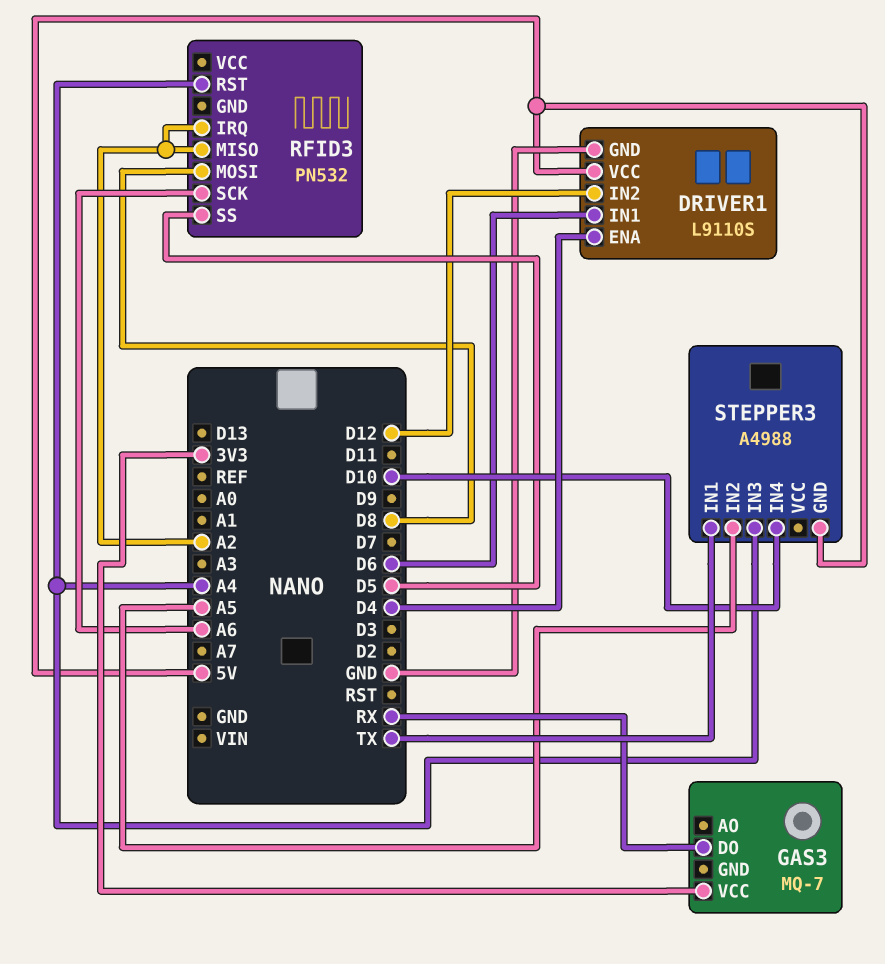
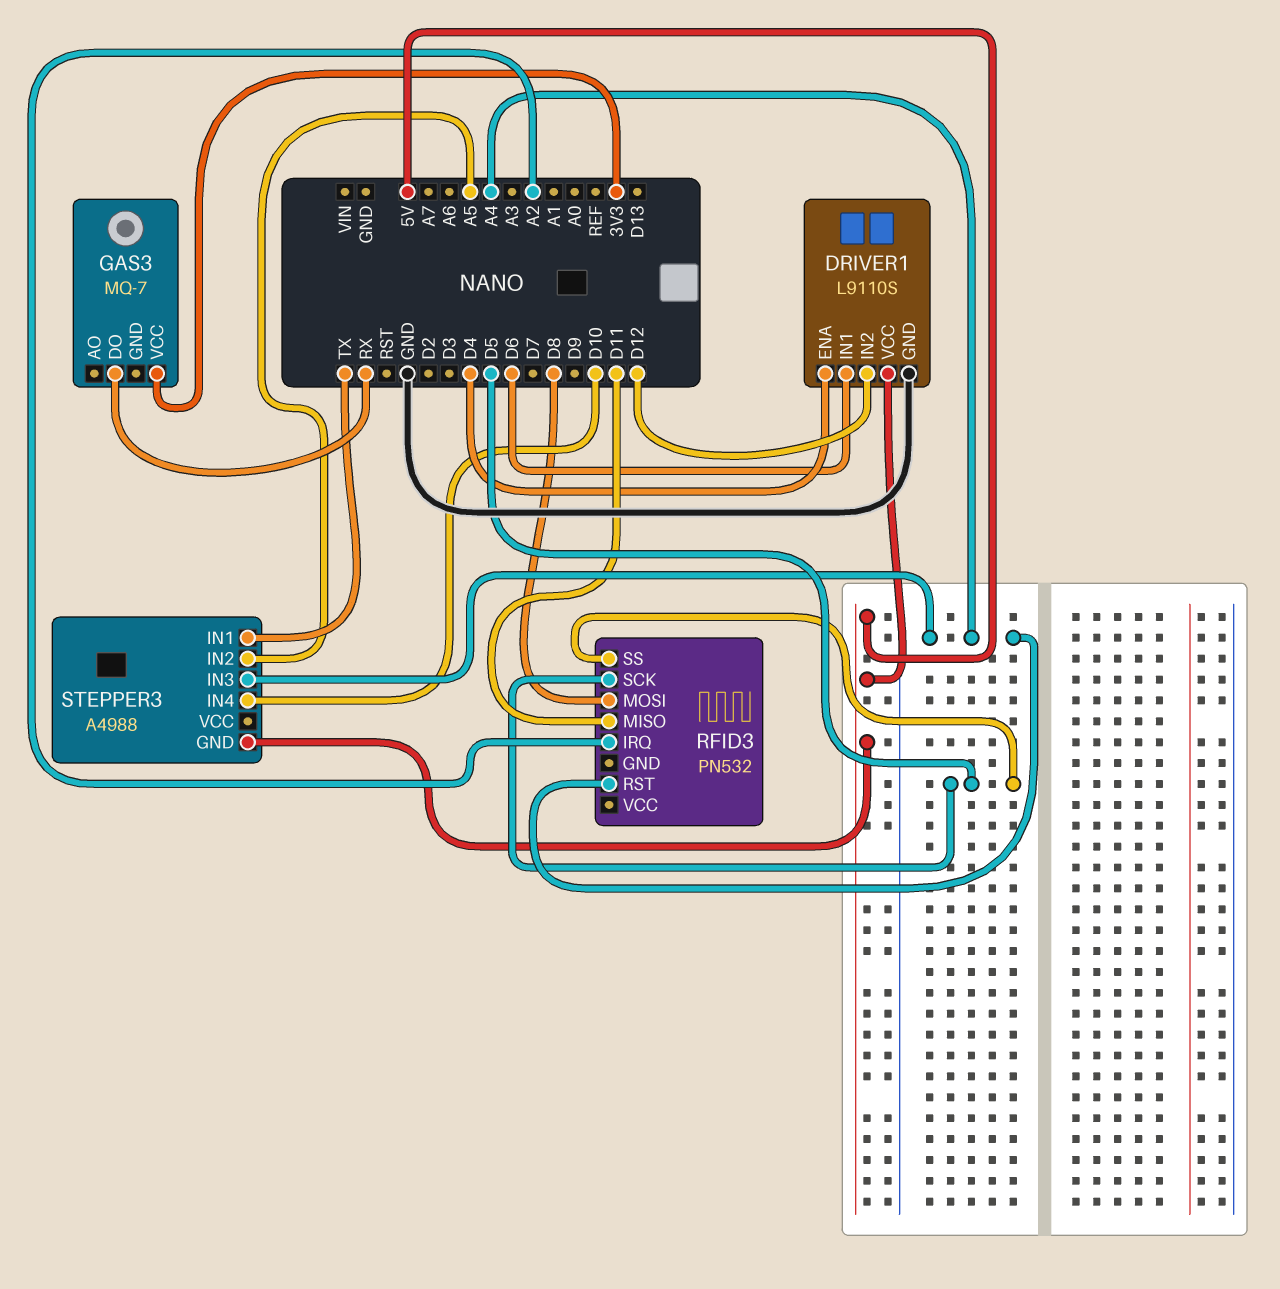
RFID3 pin MISO: A2 -> D11
RFID3 pin SCK: A6 -> D5

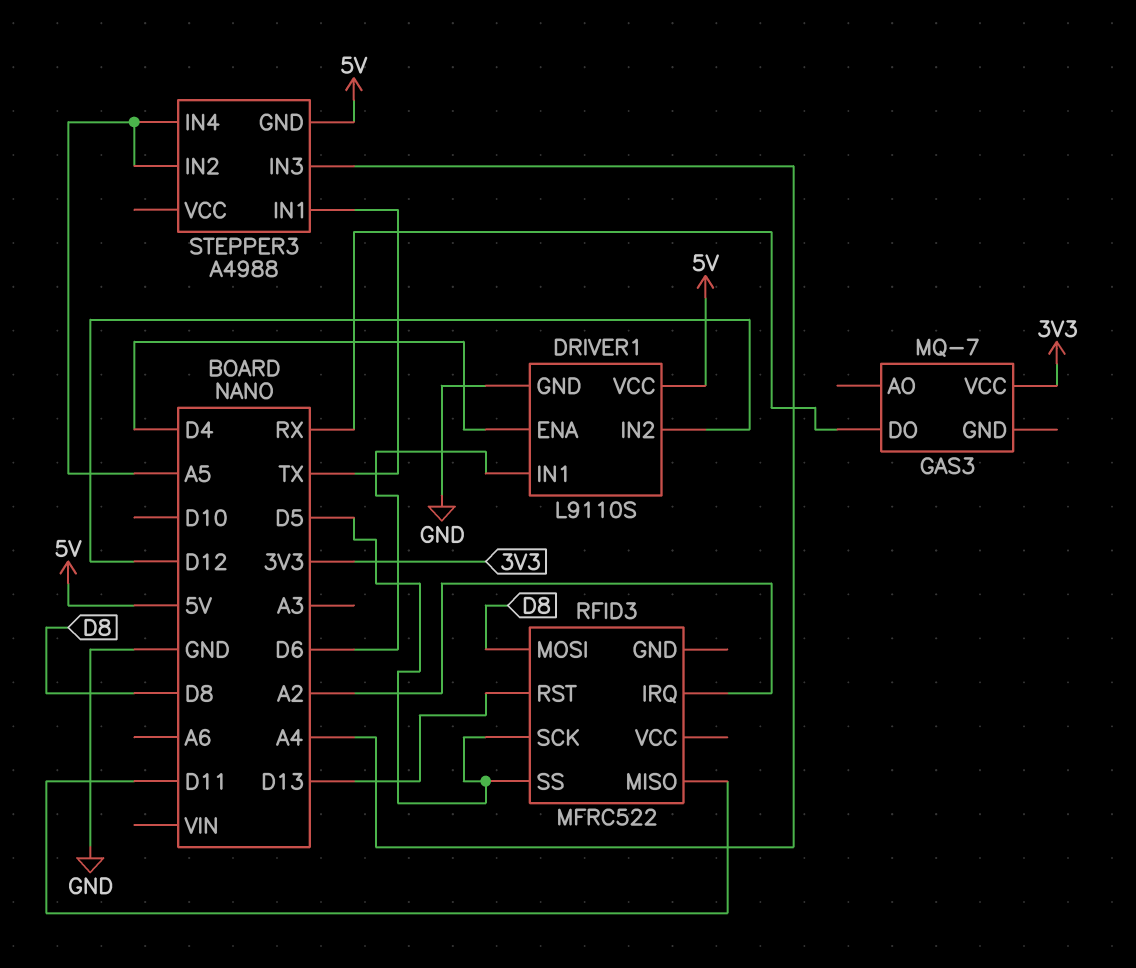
RFID3: PN532 -> MFRC522
RFID3 pin RST: A4 -> D13
STEPPER3 pin IN4: D10 -> A5

